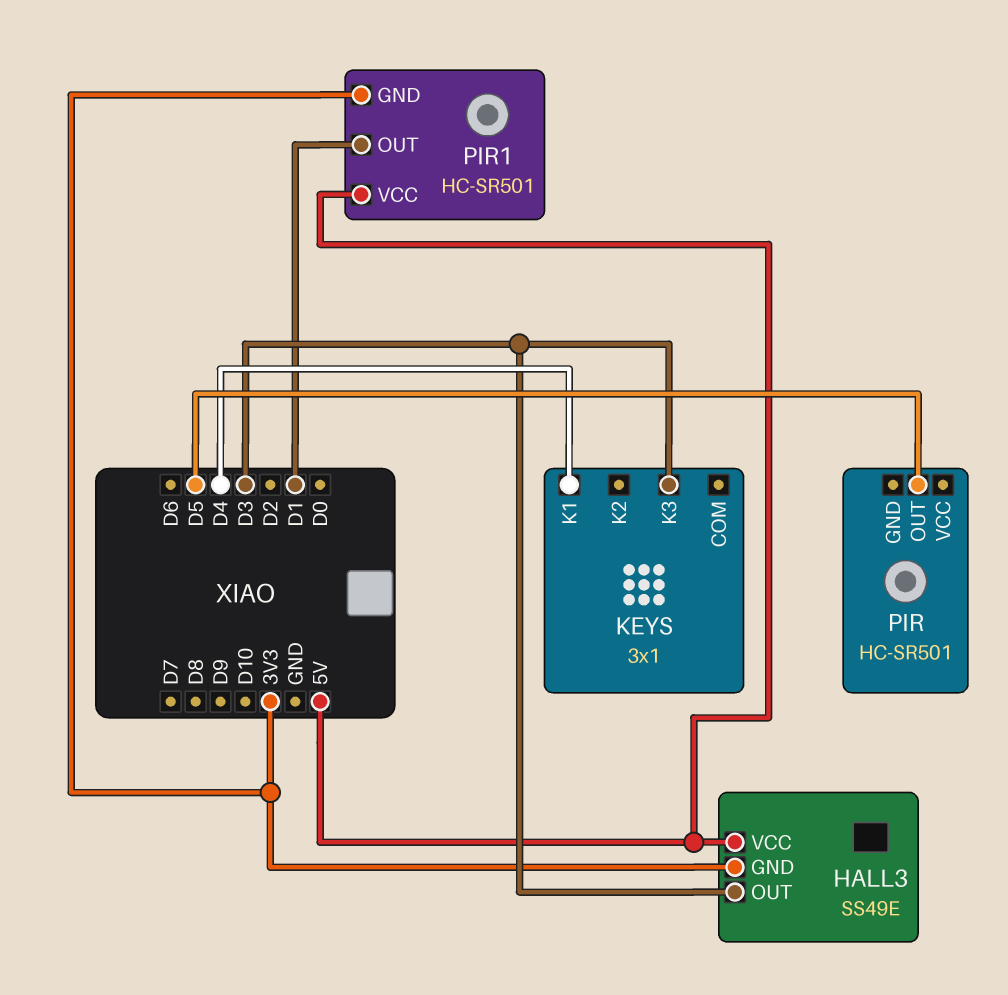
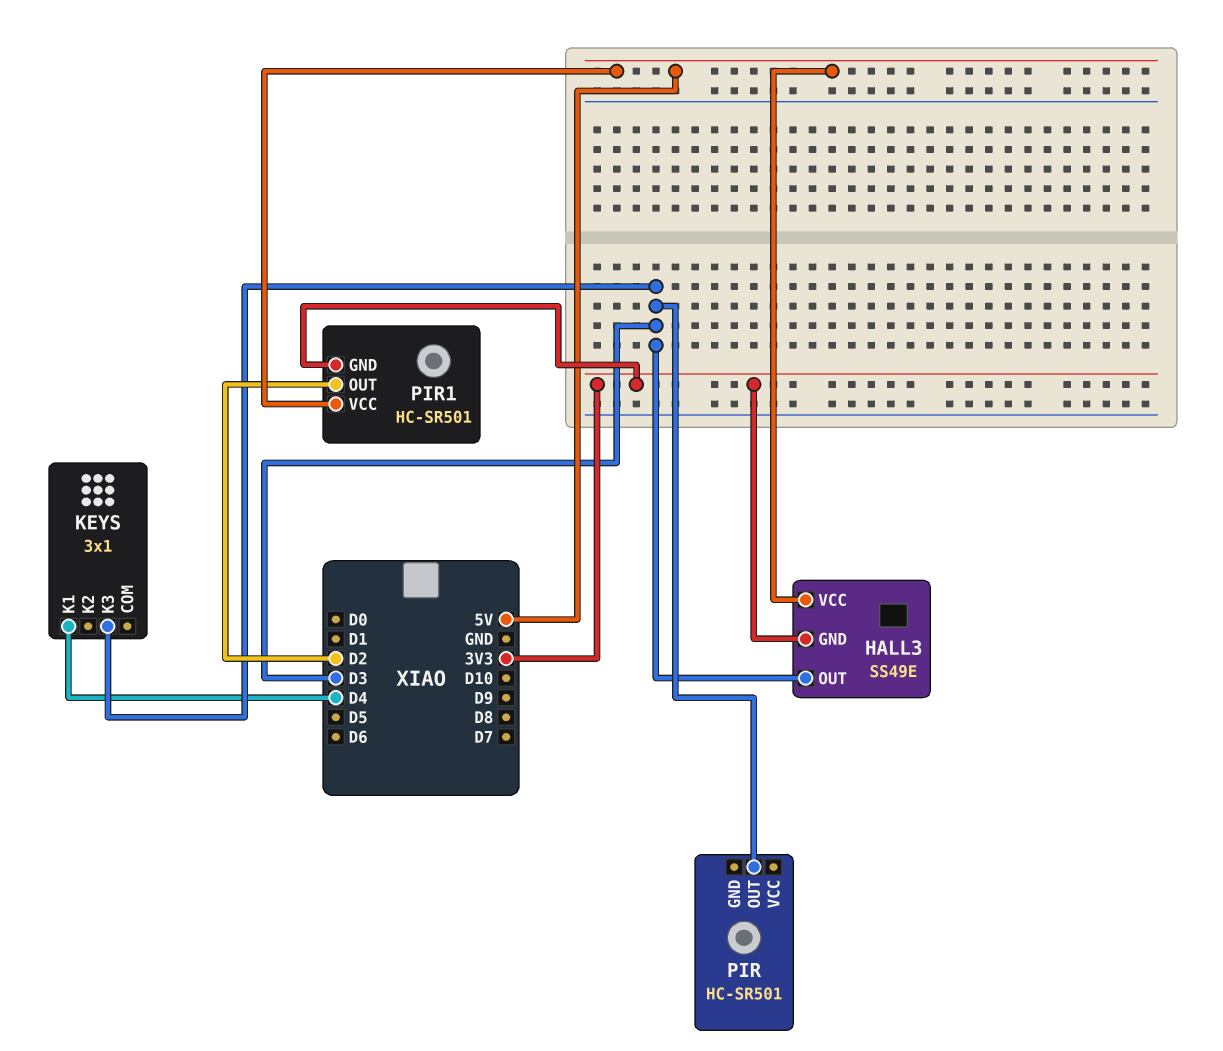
PIR pin OUT: D5 -> D3
PIR1 pin OUT: D1 -> D2

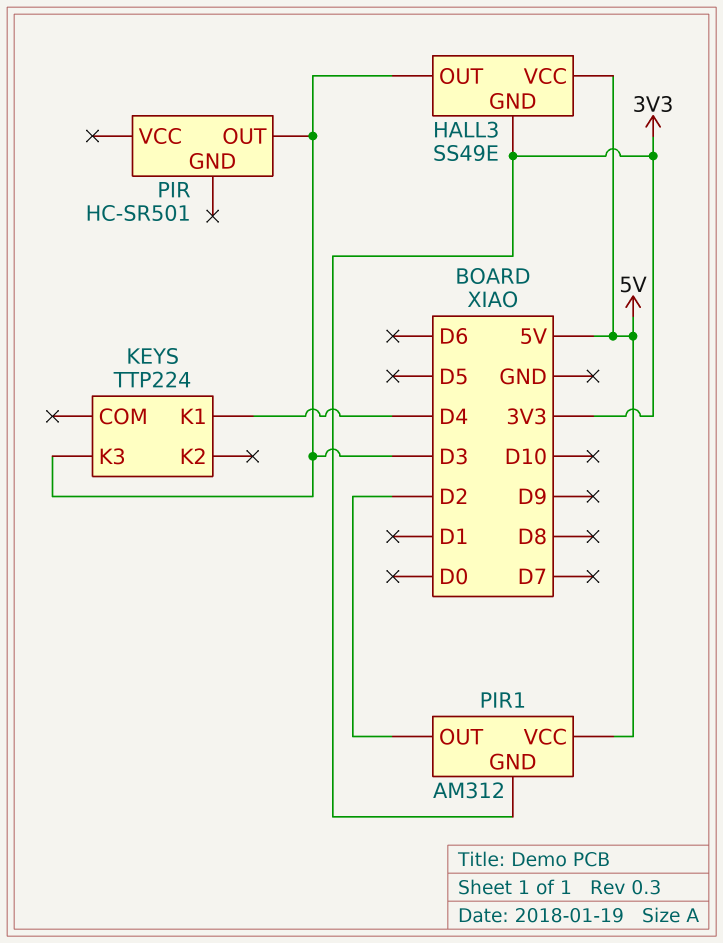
KEYS: 3x1 -> TTP224
PIR1: HC-SR501 -> AM312

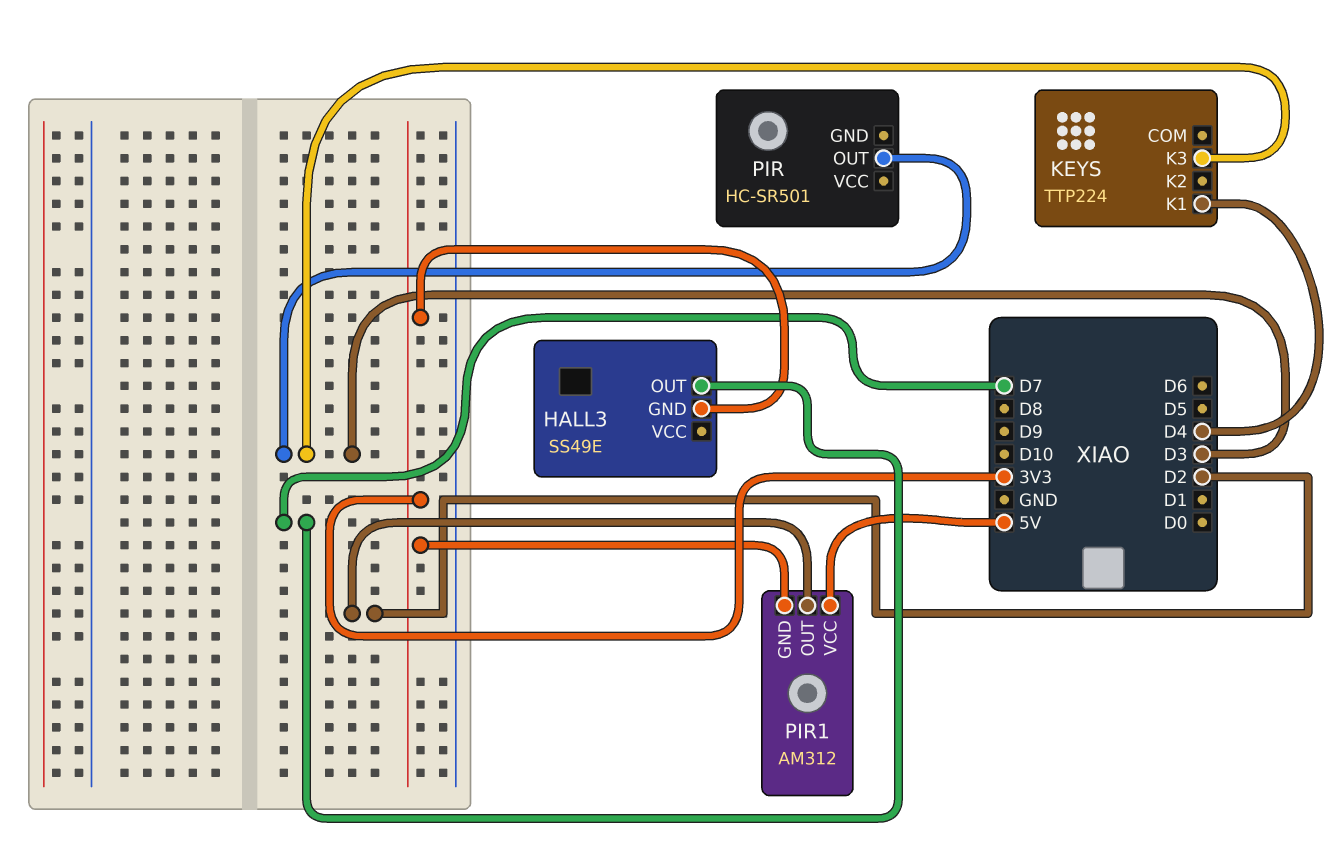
HALL3 pin OUT: D3 -> D7
HALL3 pin VCC: 5V -> none

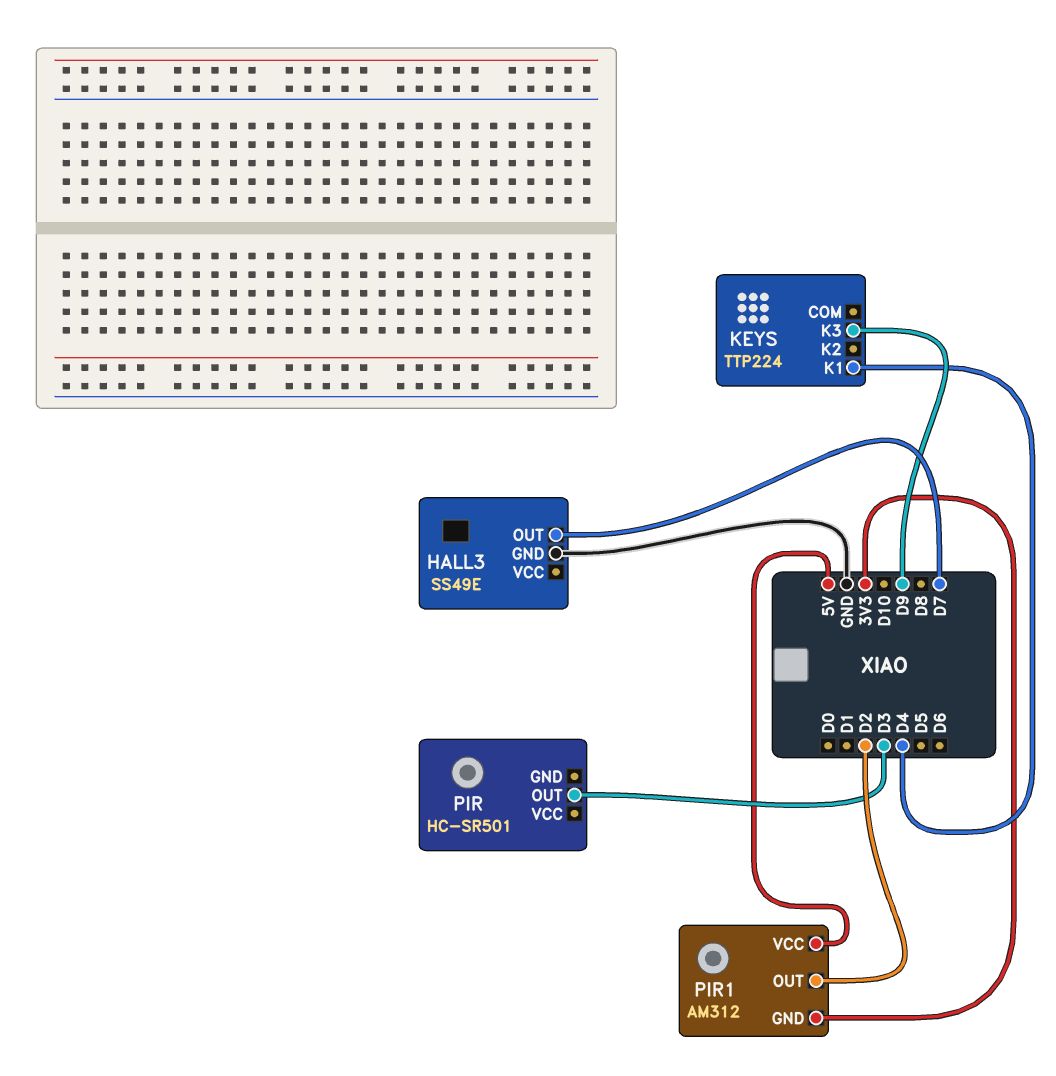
HALL3 pin GND: 3V3 -> GND
KEYS pin K3: D3 -> D9

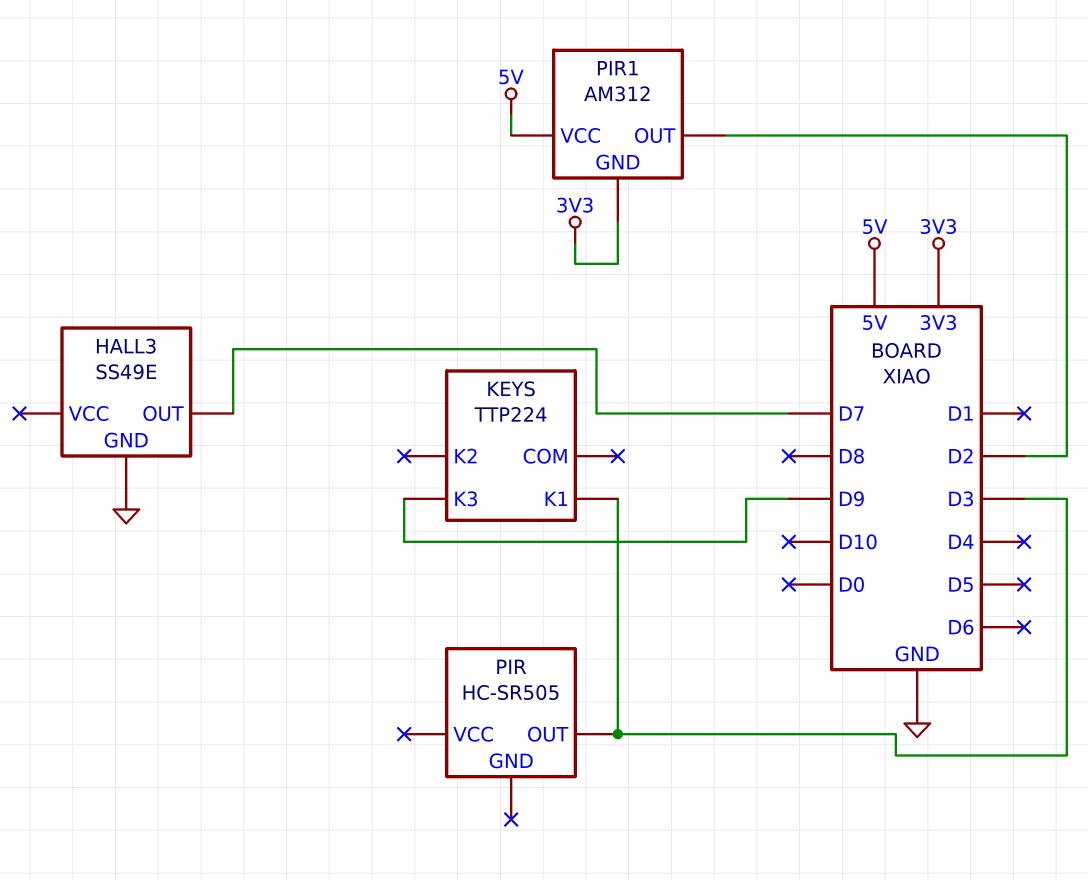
KEYS pin K1: D4 -> D3
PIR: HC-SR501 -> HC-SR505

